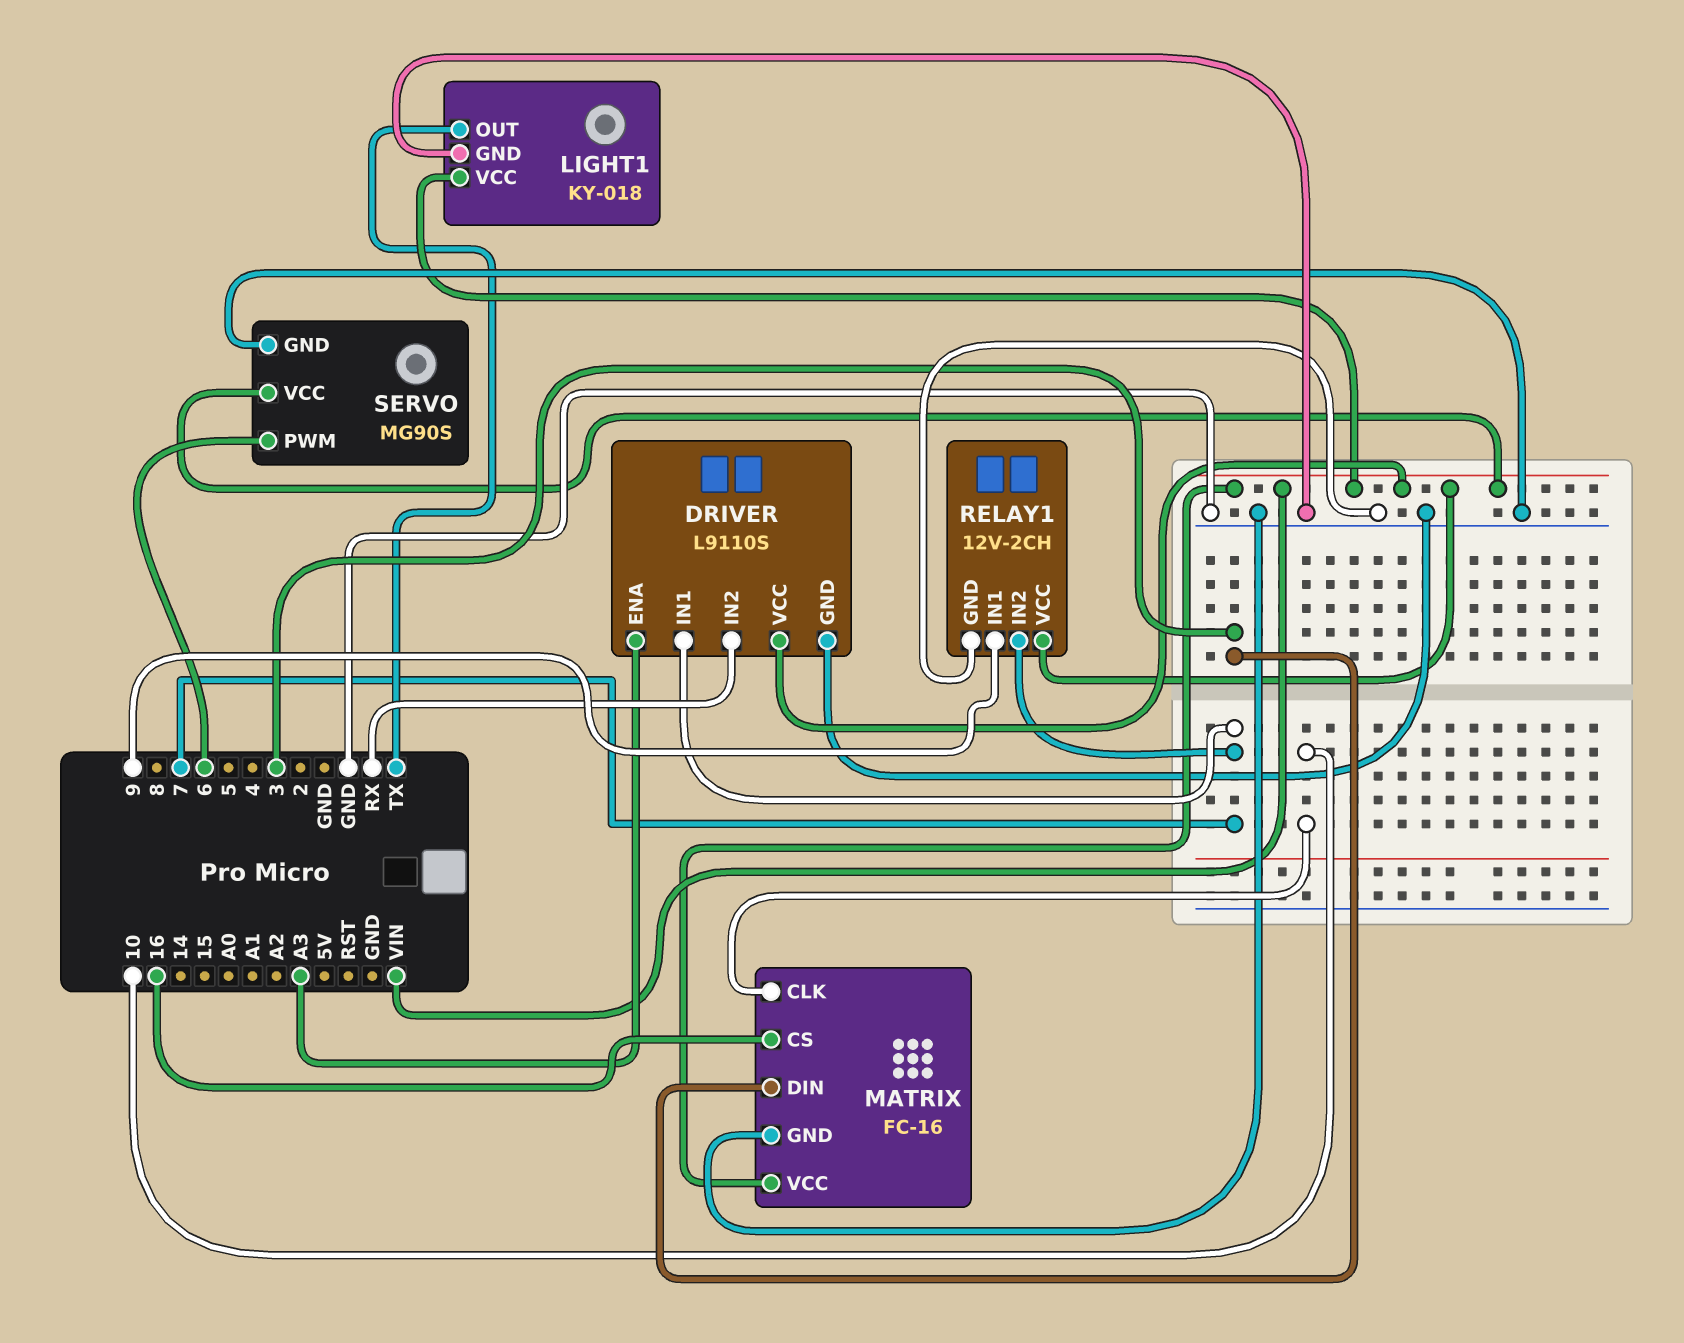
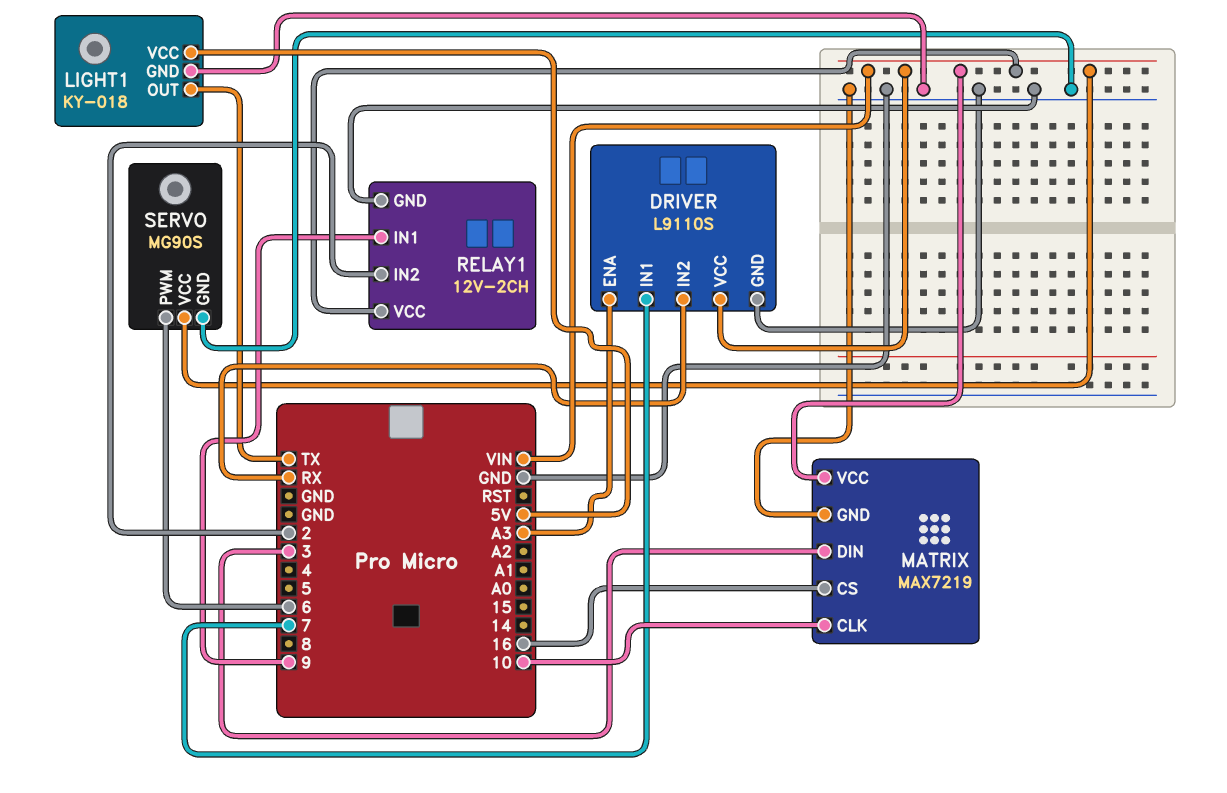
LIGHT1 pin VCC: VIN -> 5V
MATRIX: FC-16 -> MAX7219
RELAY1 pin IN2: 7 -> 2

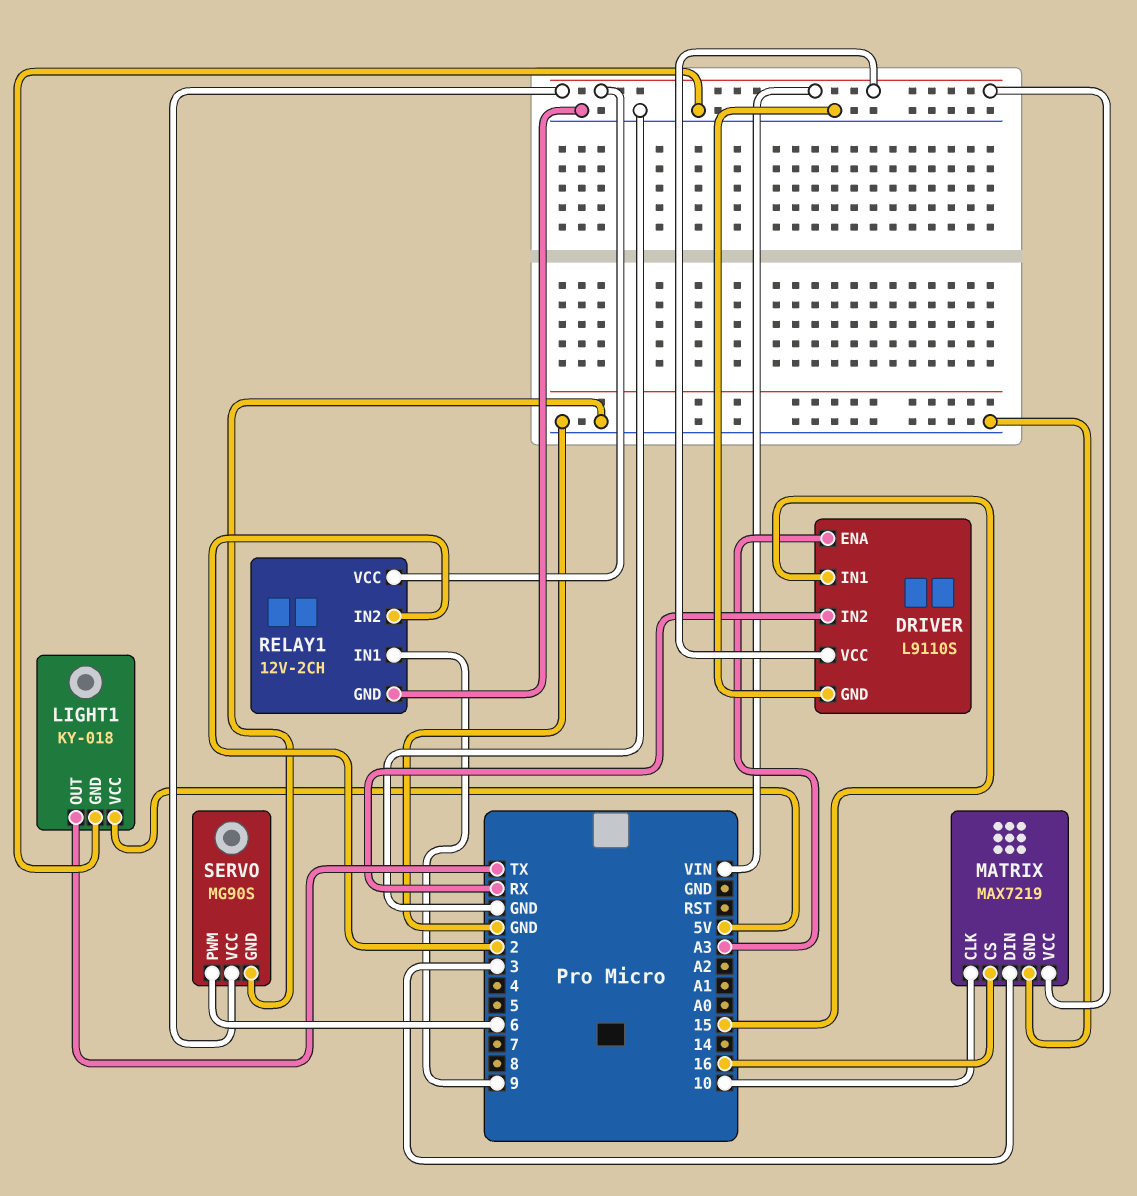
DRIVER pin IN1: 7 -> 15

